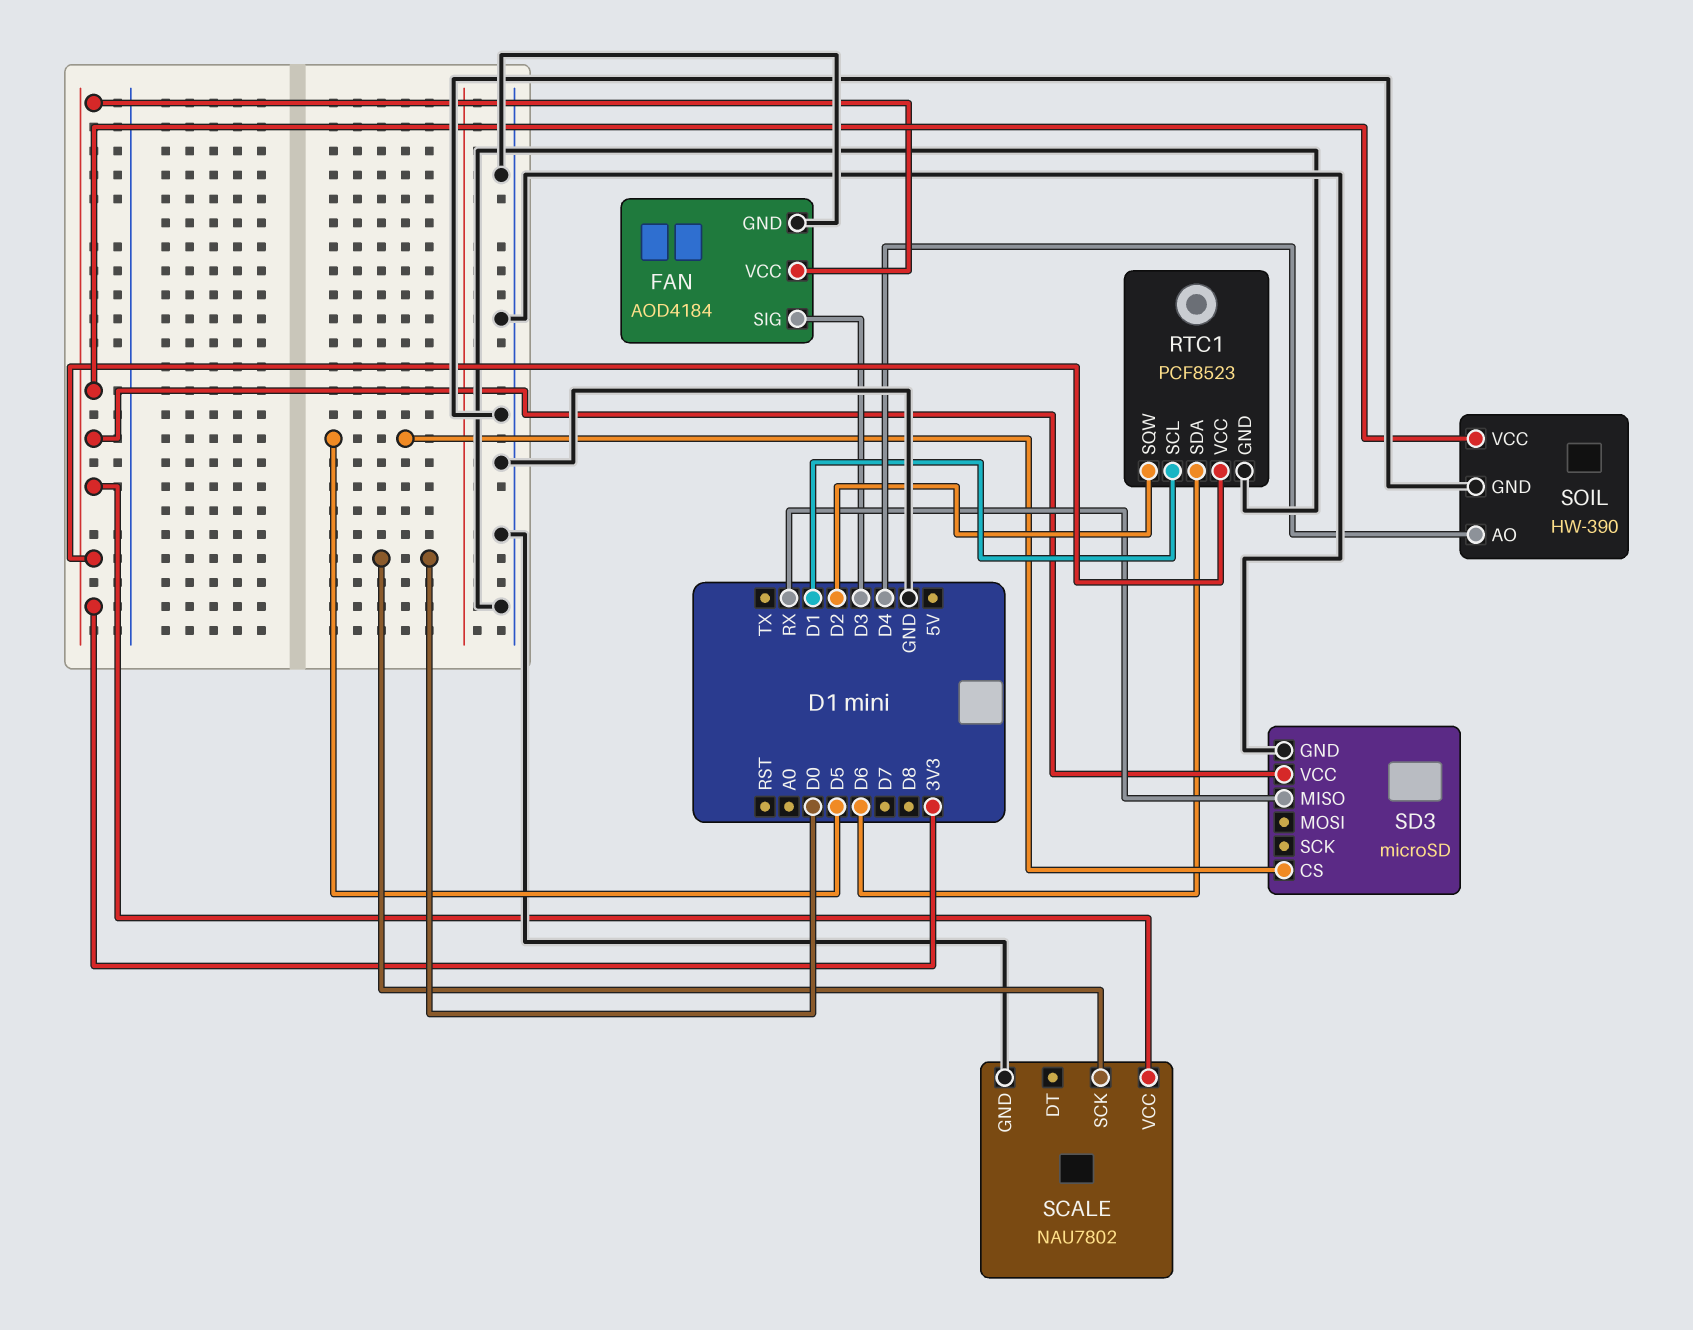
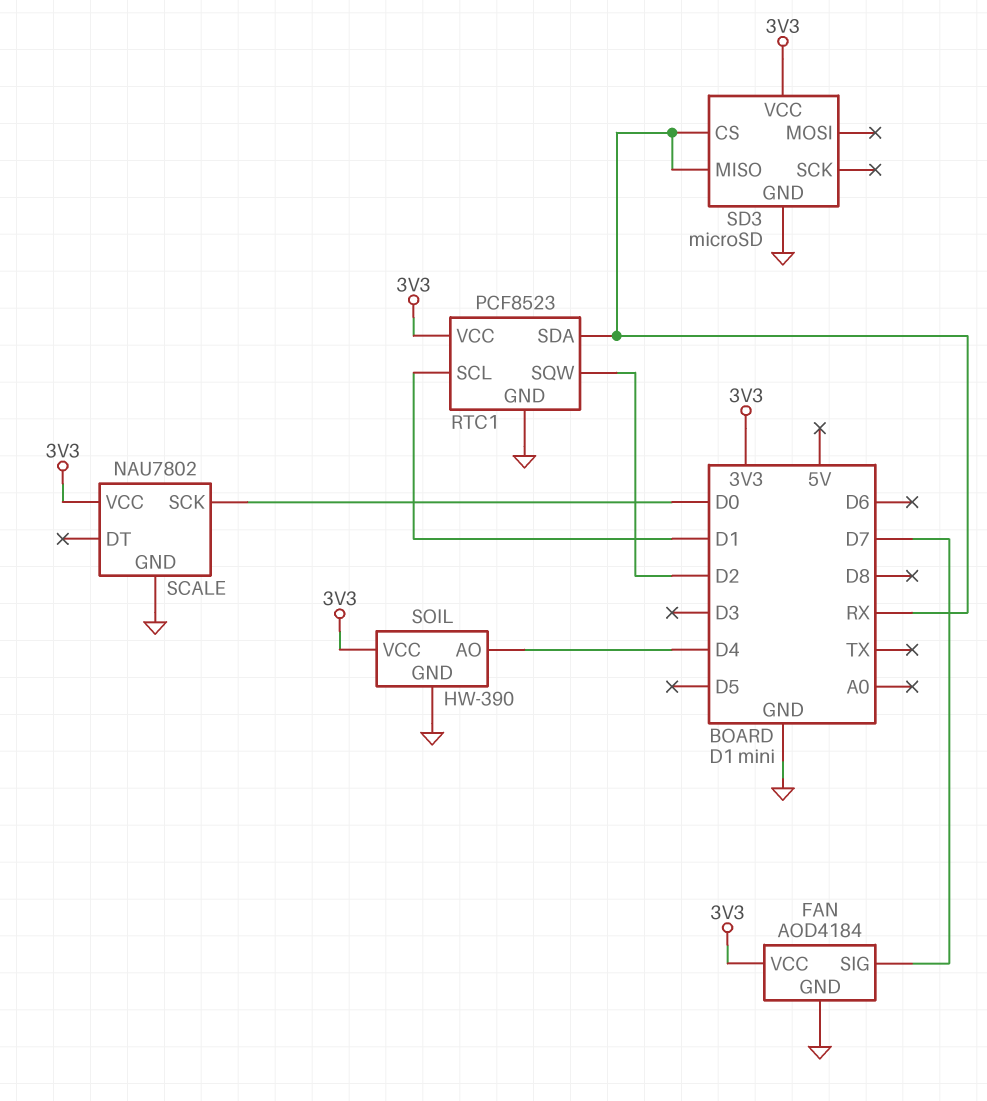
FAN pin SIG: D3 -> D7
RTC1 pin SDA: D6 -> RX
SD3 pin CS: D5 -> RX

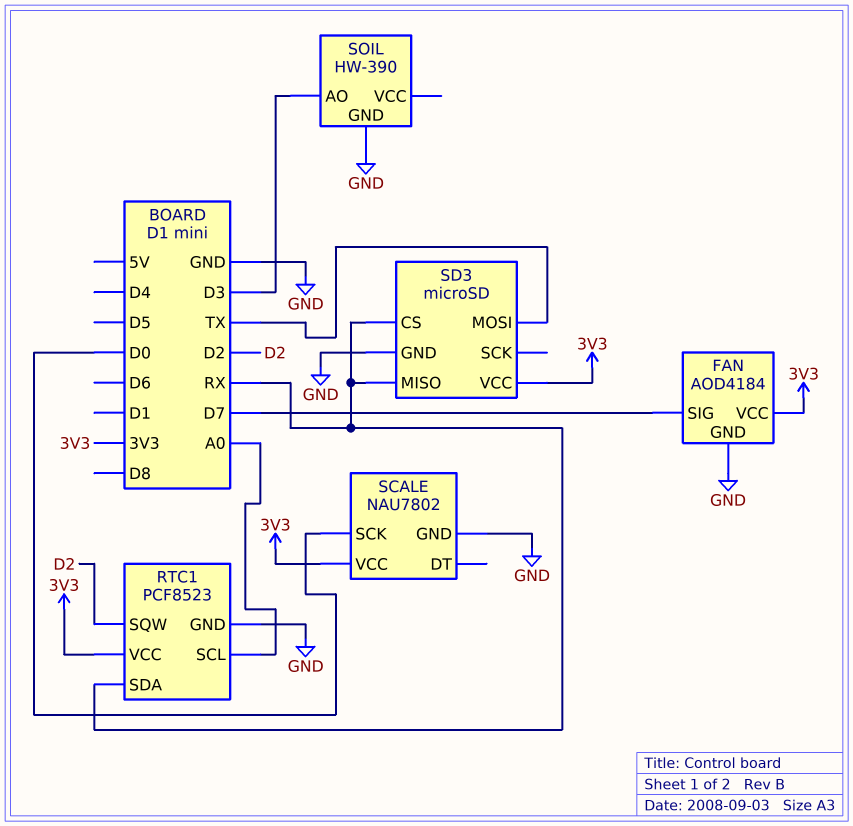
RTC1 pin SCL: D1 -> A0
SD3 pin MOSI: none -> TX
SOIL pin AO: D4 -> D3
SOIL pin VCC: 3V3 -> none

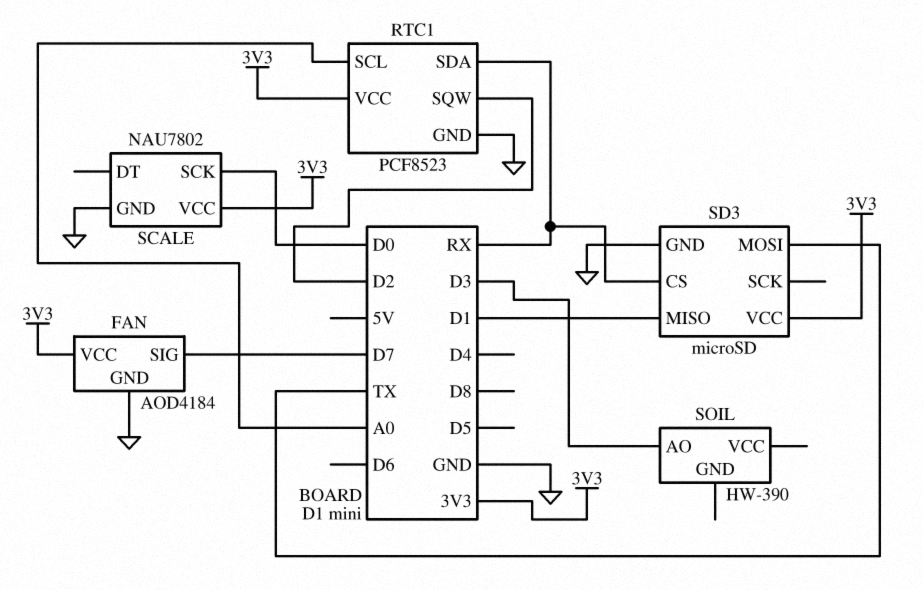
SD3 pin MISO: RX -> D1
SOIL pin GND: GND -> none

